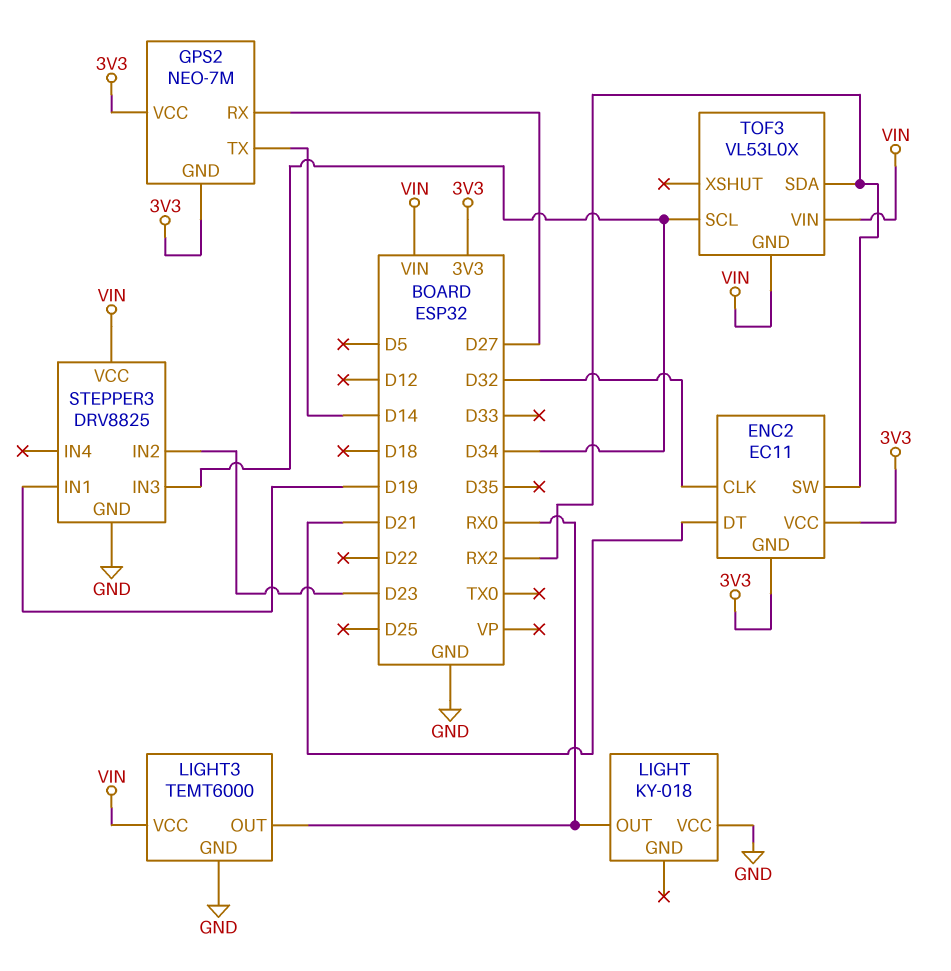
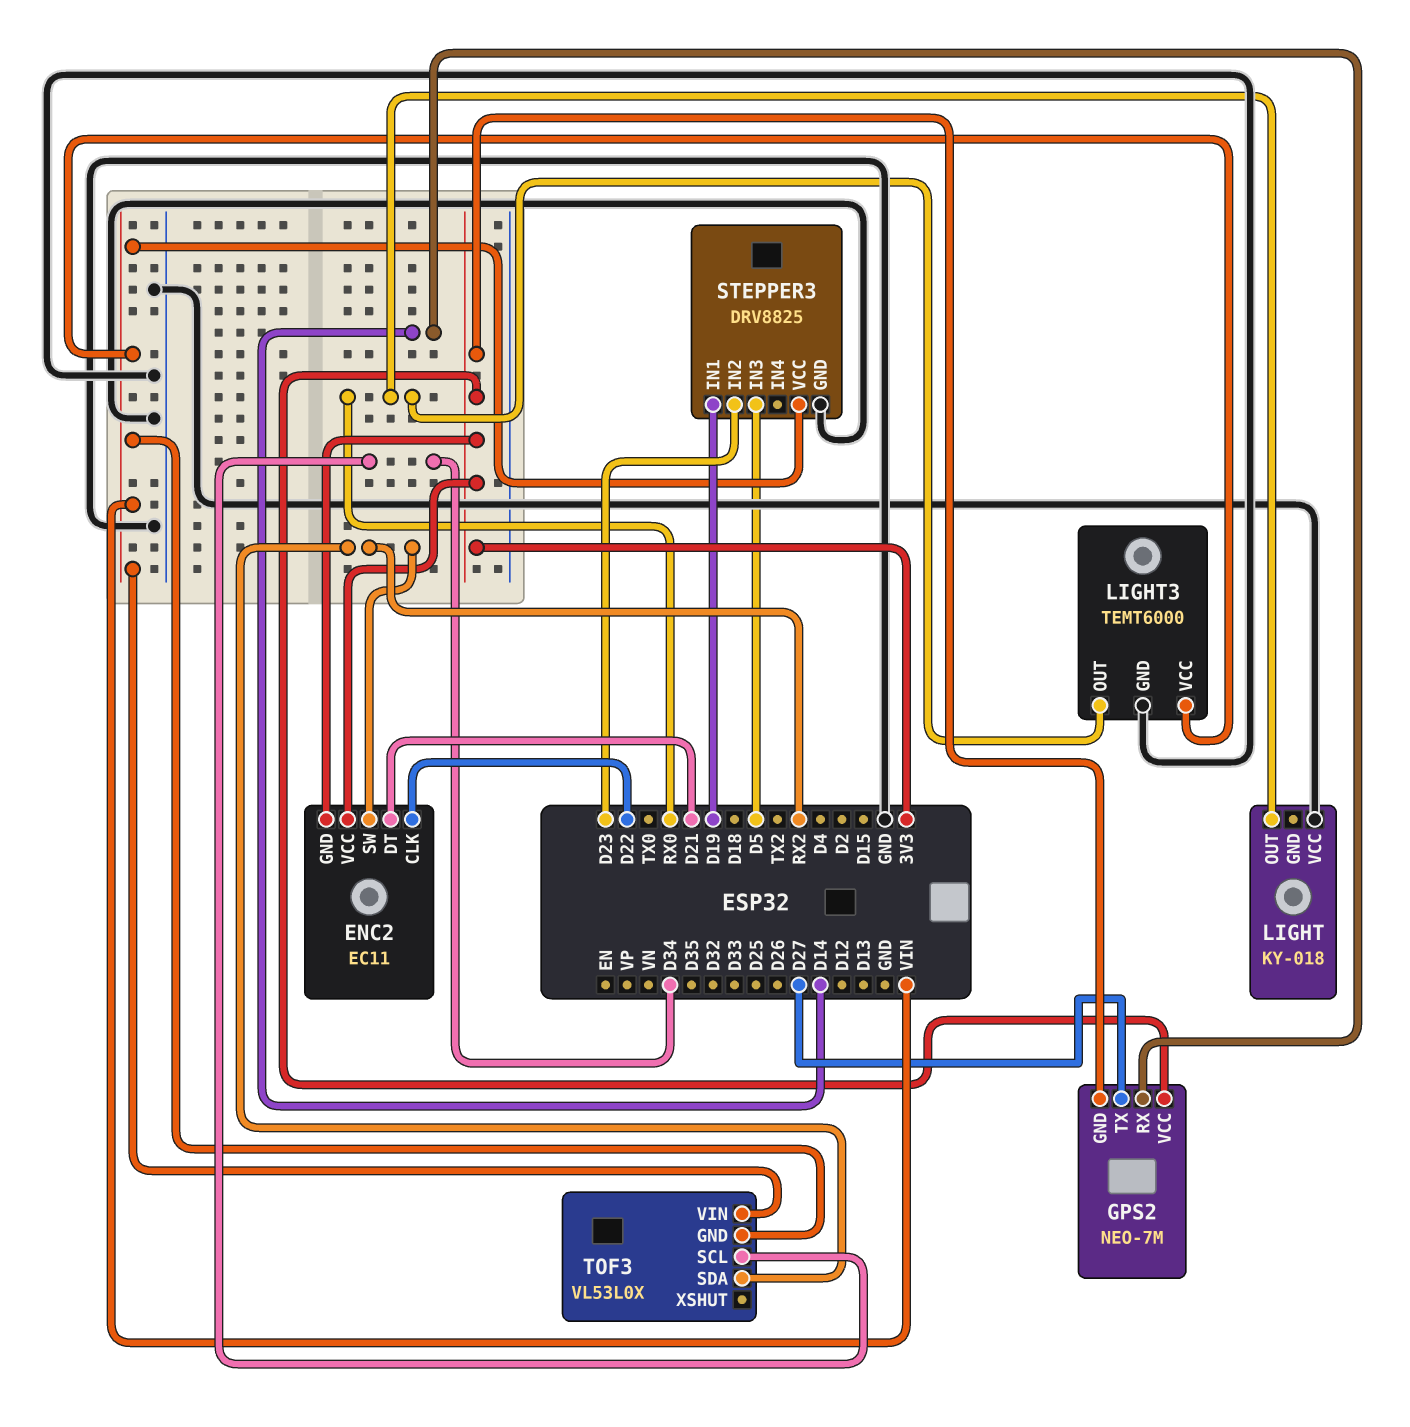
ENC2 pin CLK: D32 -> D22
GPS2 pin RX: D27 -> D14
GPS2 pin TX: D14 -> D27
STEPPER3 pin IN3: D34 -> D5

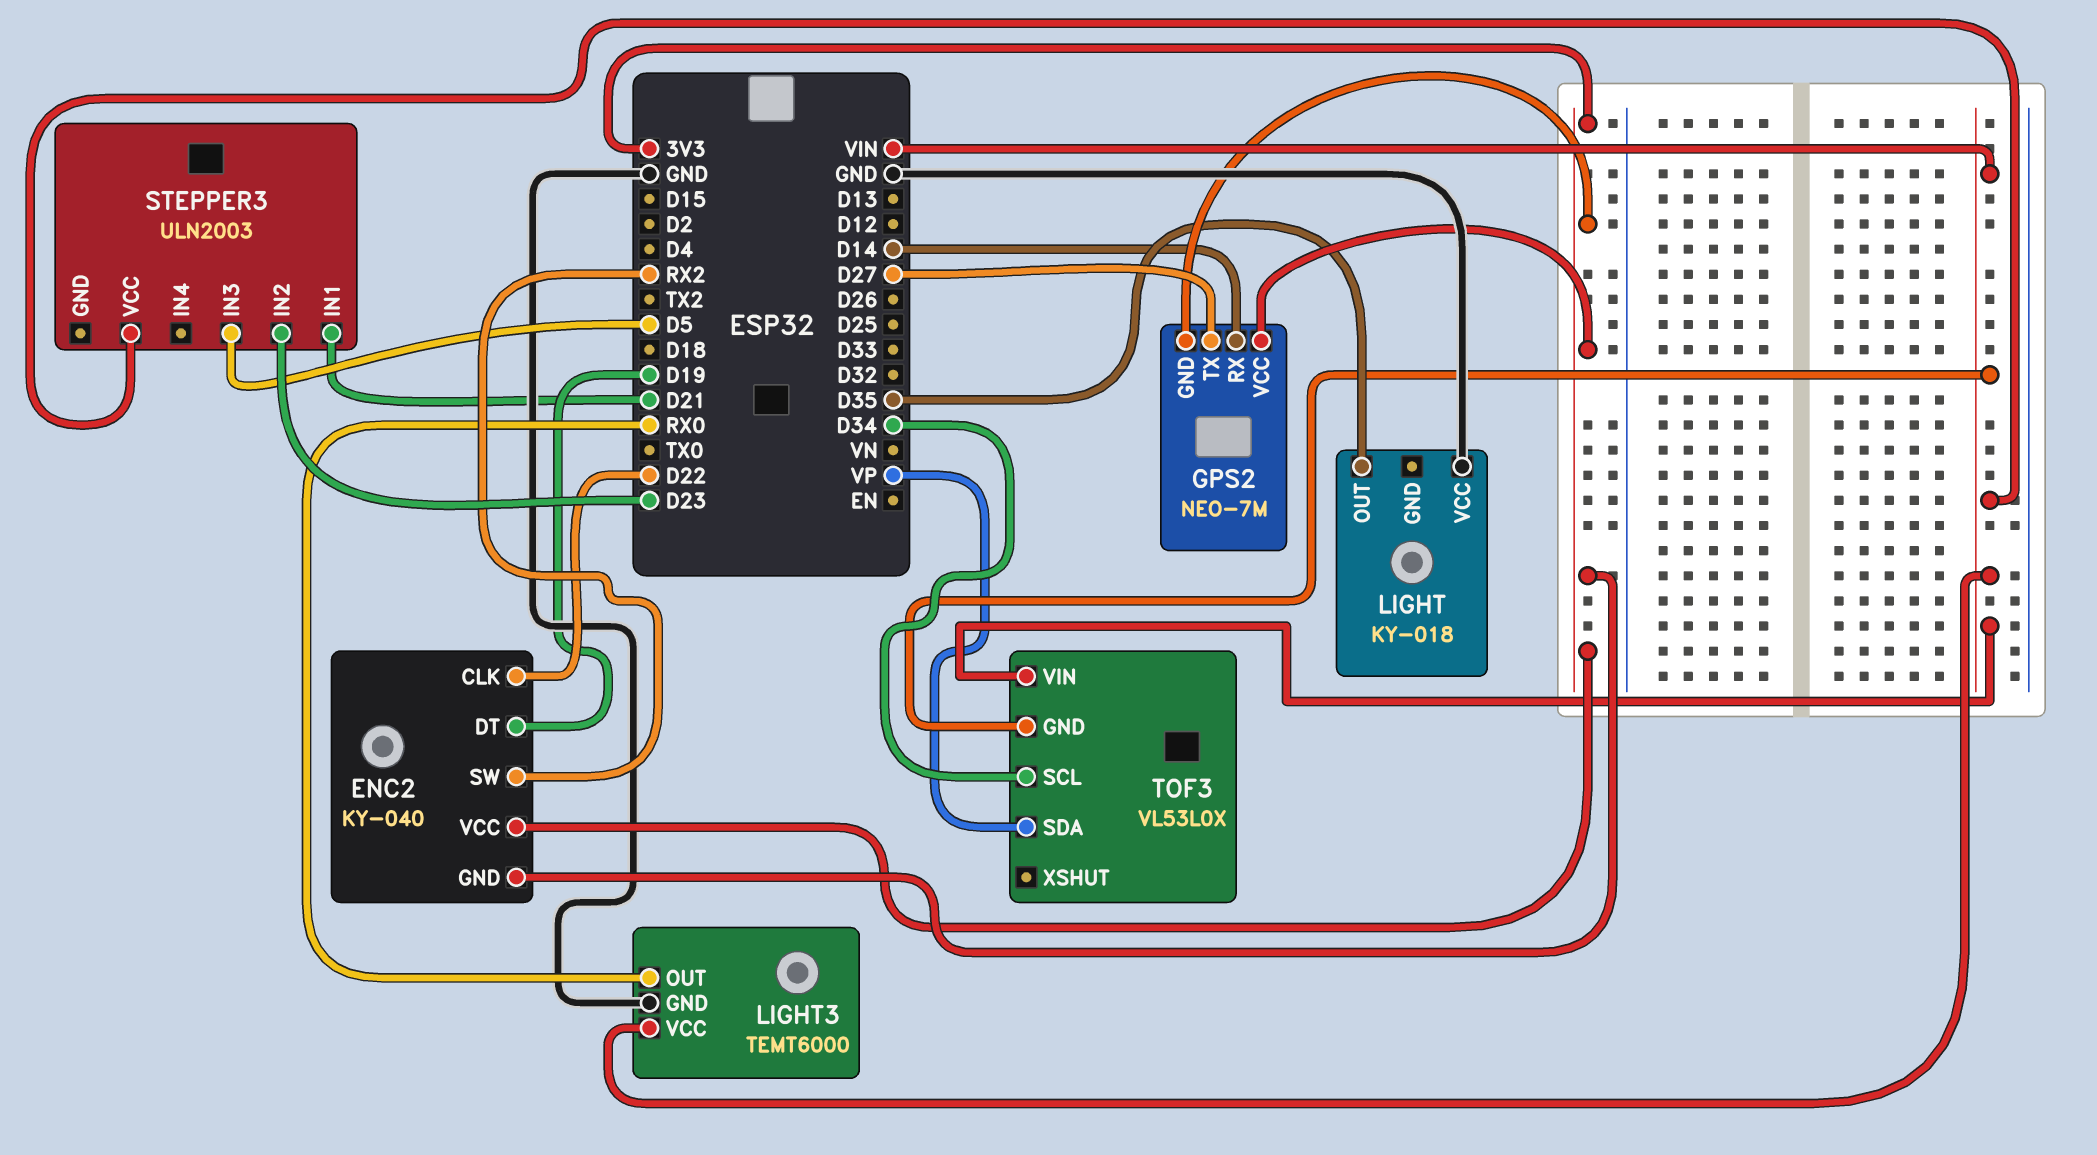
ENC2: EC11 -> KY-040
ENC2 pin DT: D21 -> D19
LIGHT pin OUT: RX0 -> D35
STEPPER3: DRV8825 -> ULN2003
STEPPER3 pin GND: GND -> none
STEPPER3 pin IN1: D19 -> D21
TOF3 pin SDA: RX2 -> VP

